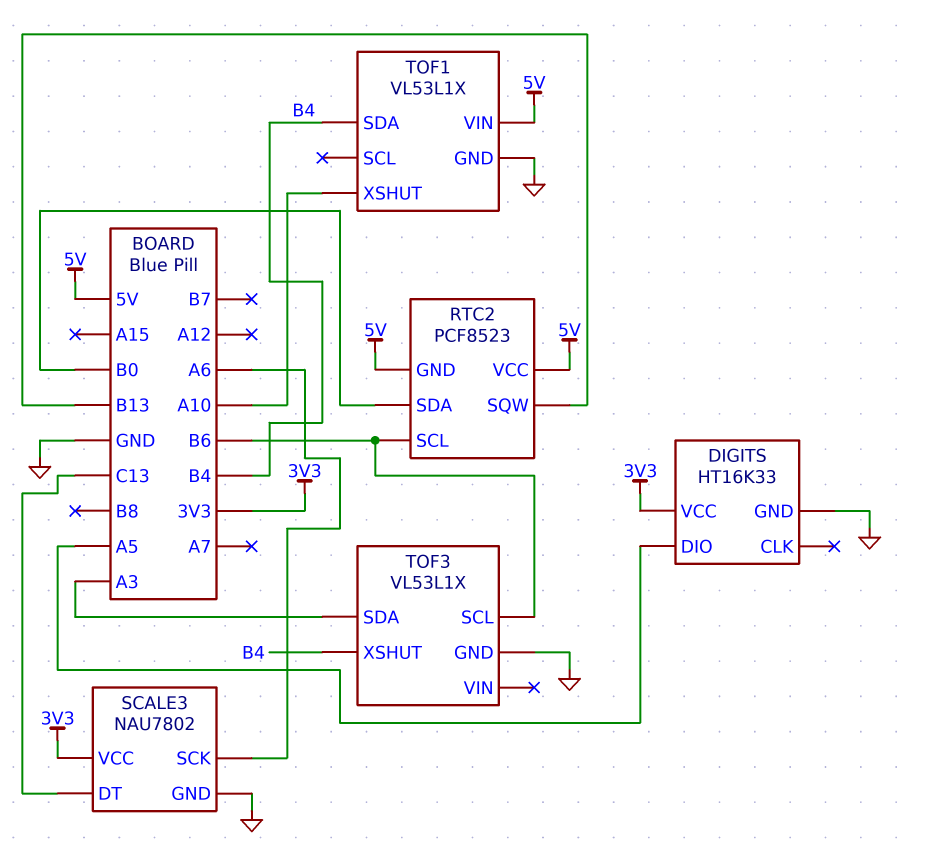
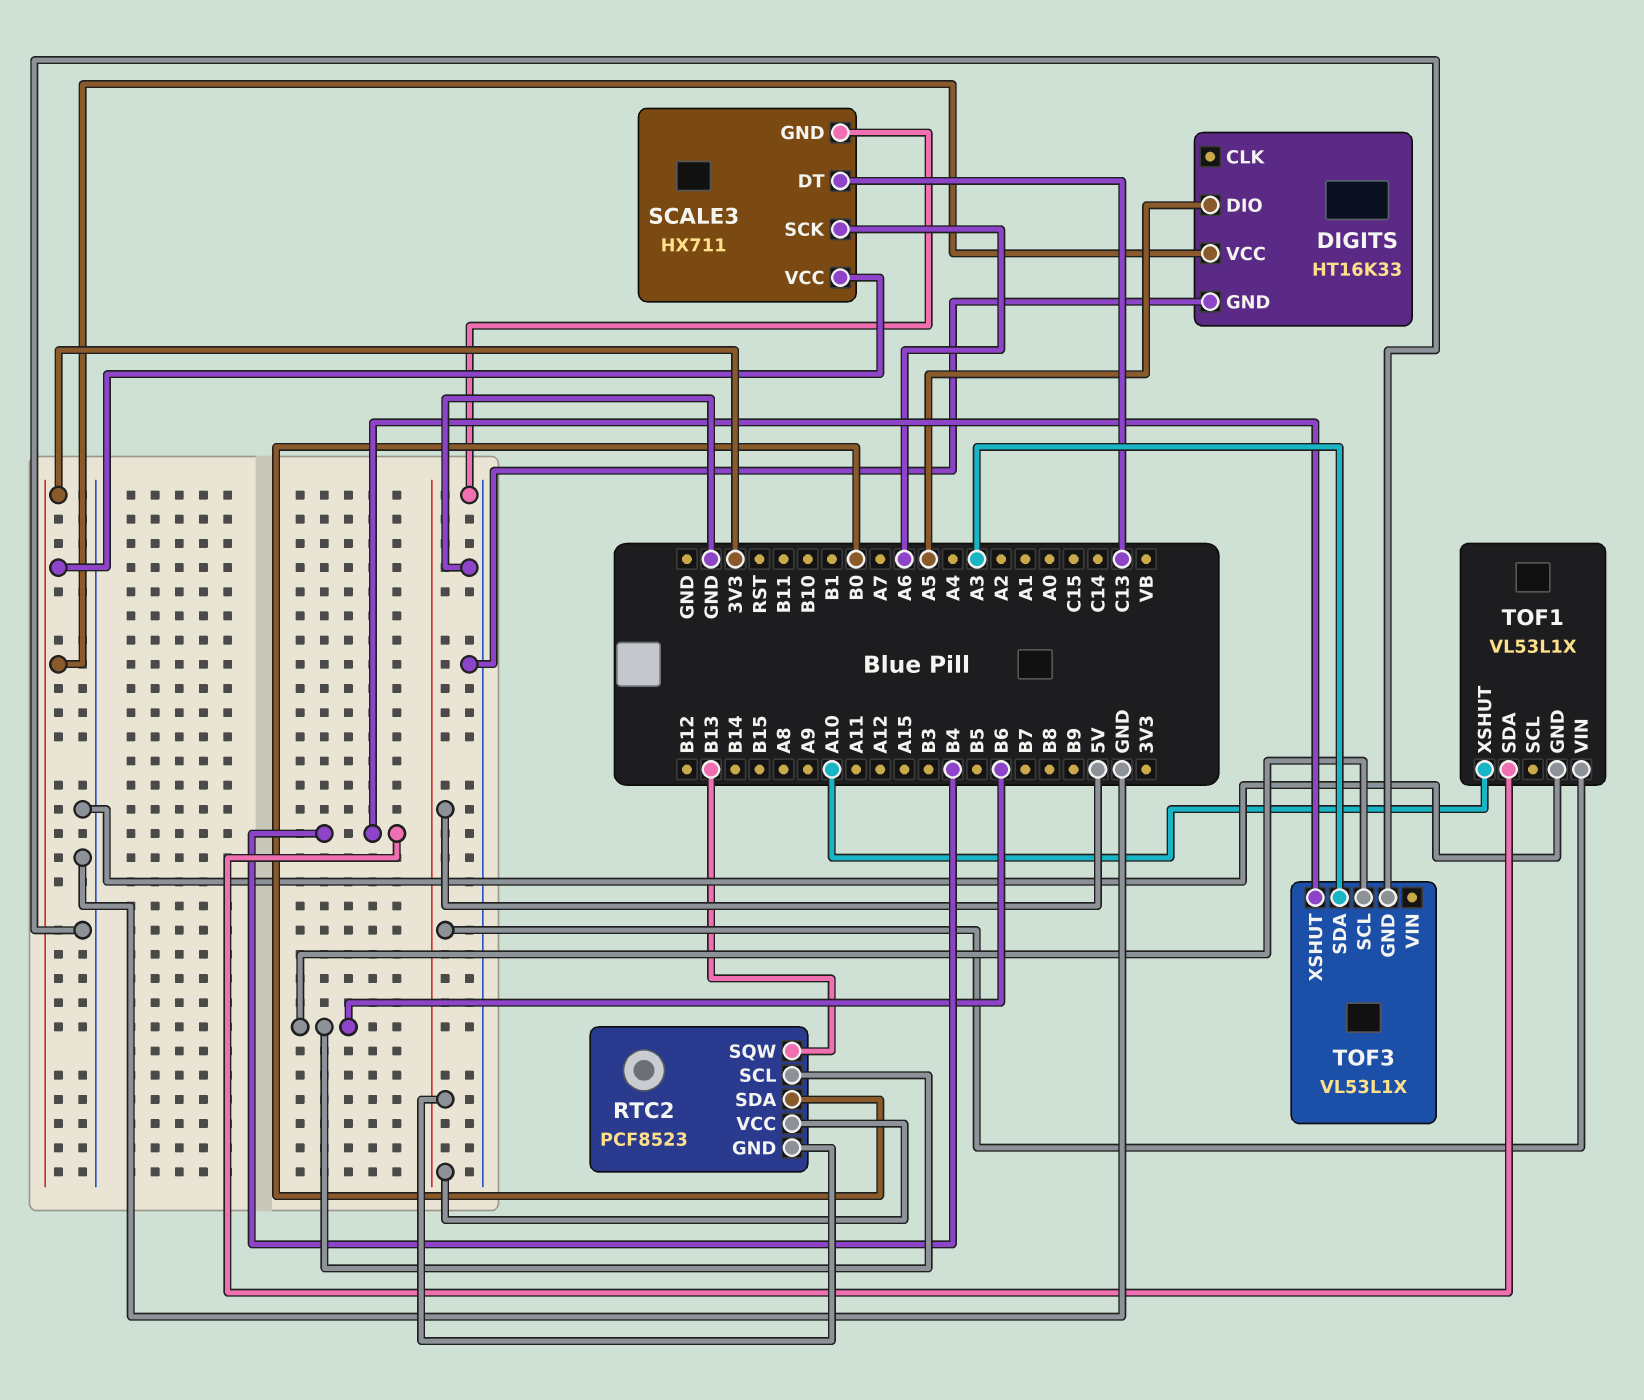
SCALE3: NAU7802 -> HX711

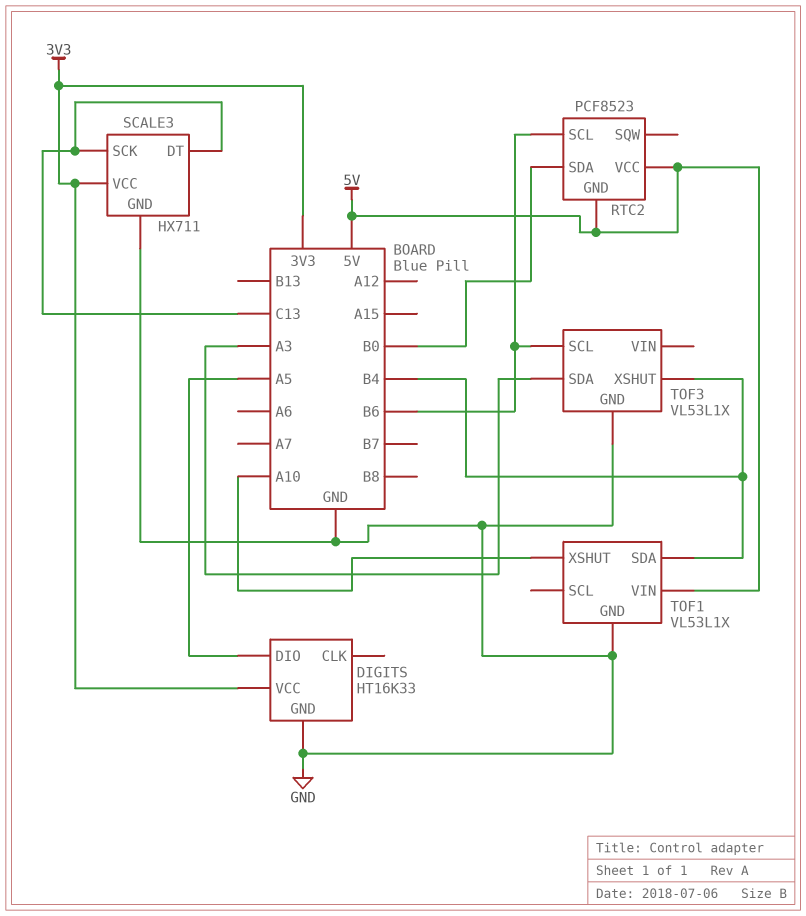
RTC2 pin SQW: B13 -> none
SCALE3 pin SCK: A6 -> C13

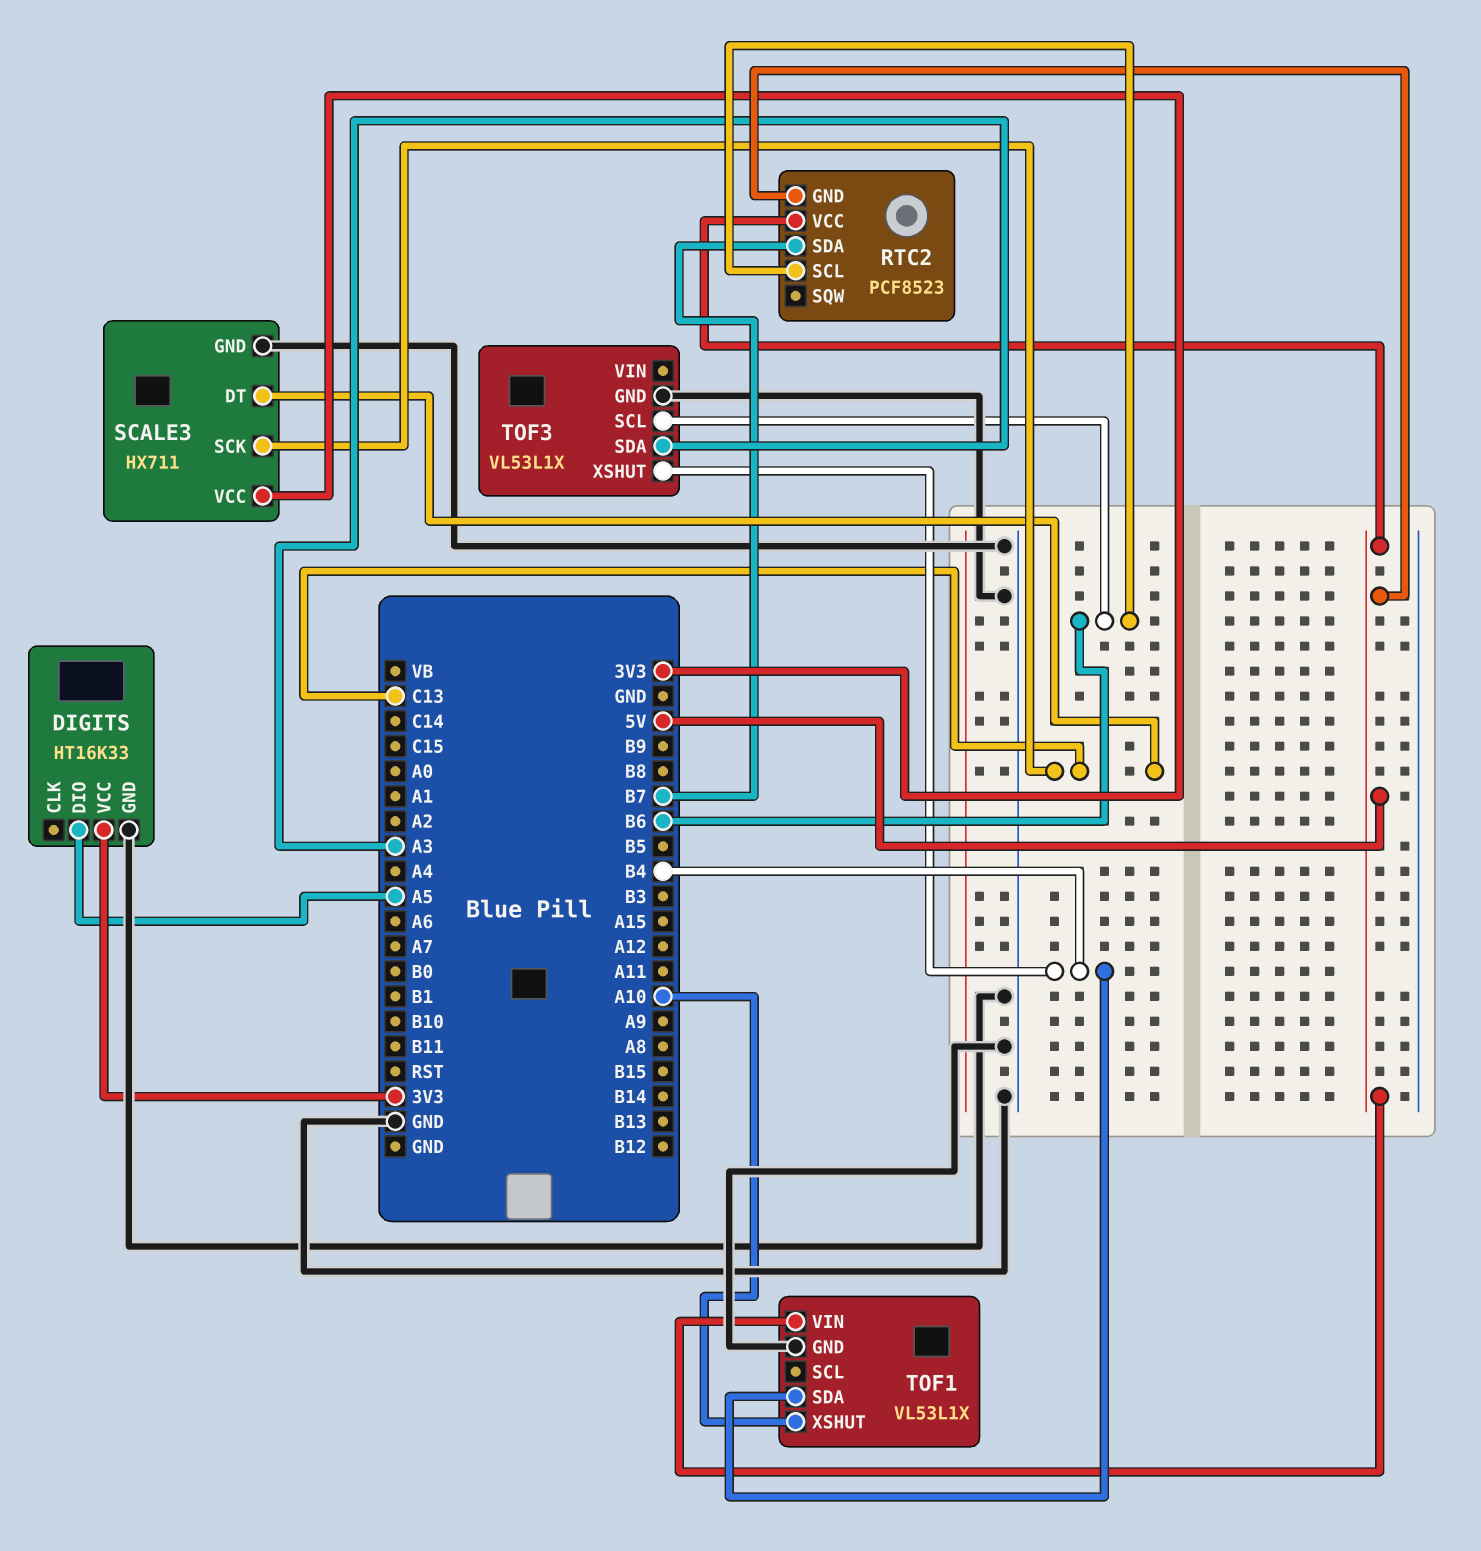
RTC2 pin SDA: B0 -> B7

